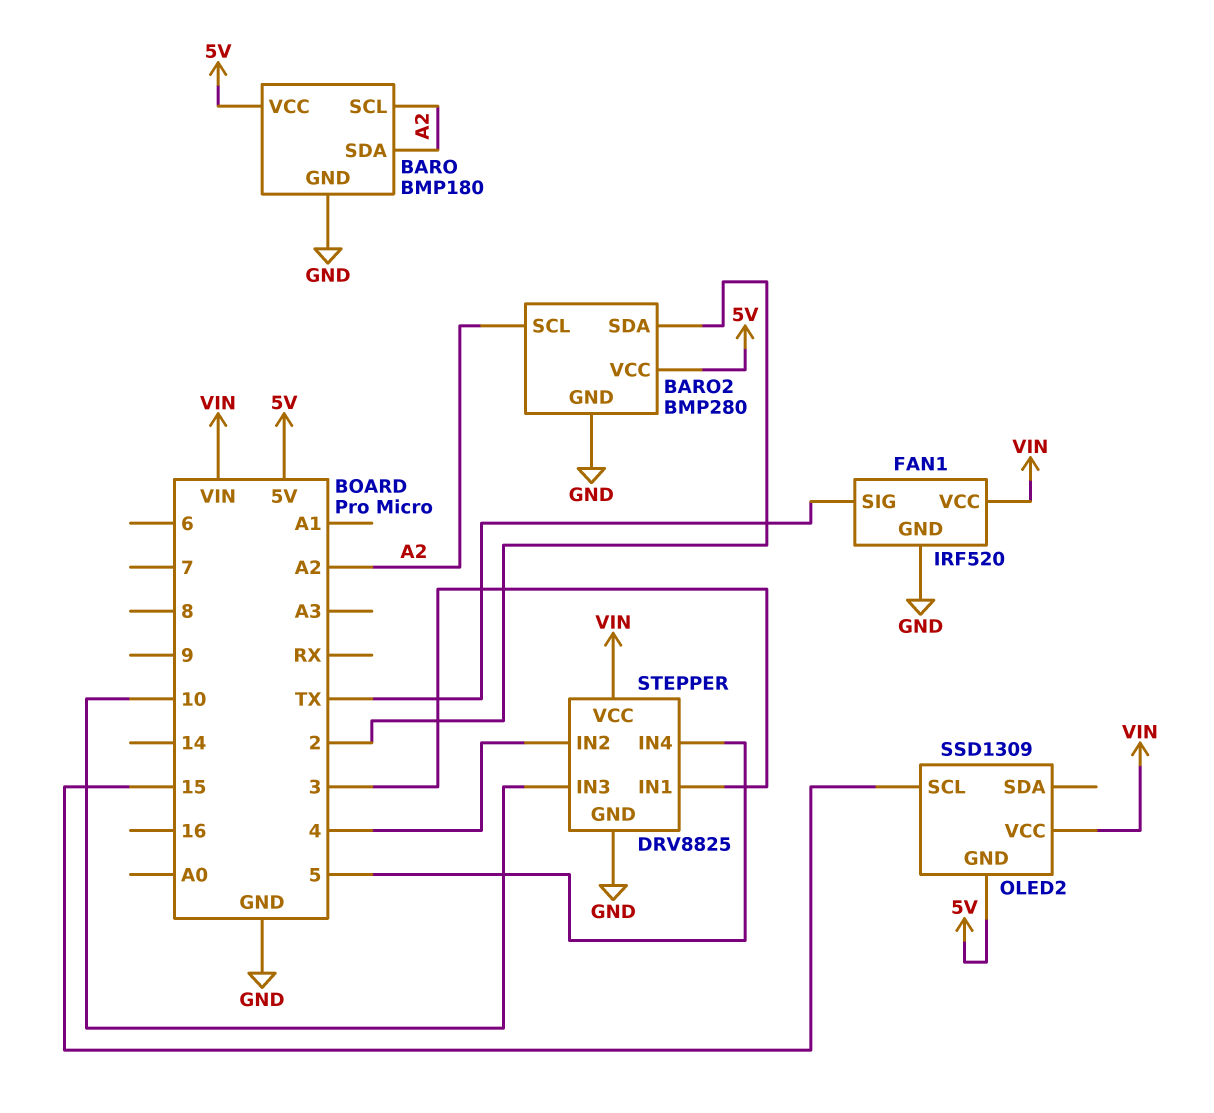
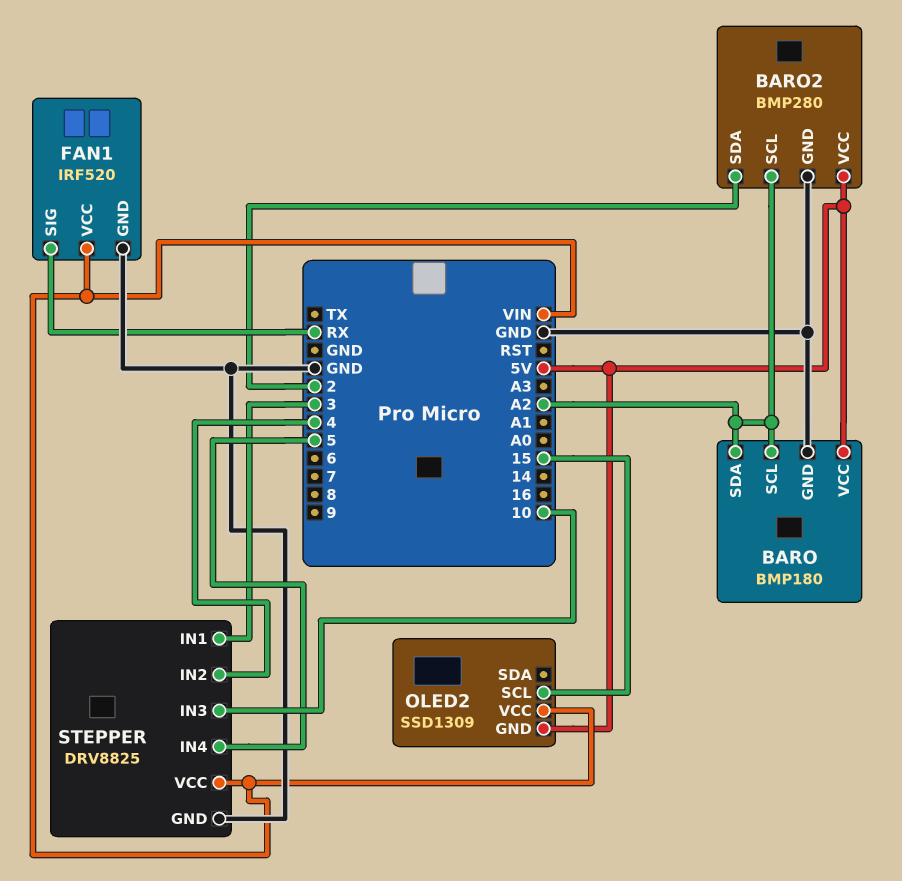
FAN1 pin SIG: TX -> RX

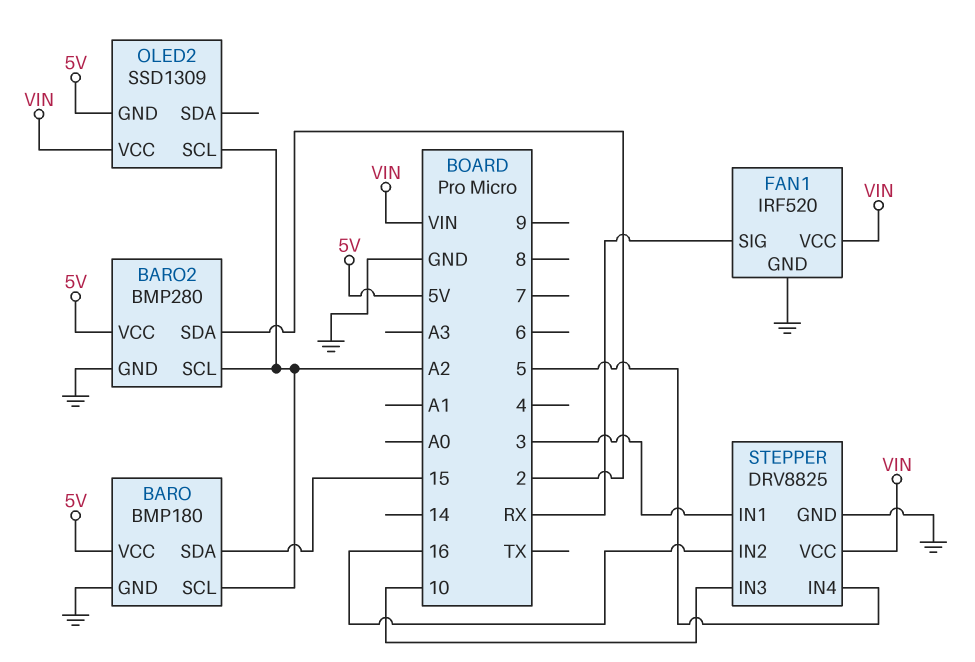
BARO pin SDA: A2 -> 15
OLED2 pin SCL: 15 -> A2
STEPPER pin IN2: 4 -> 16

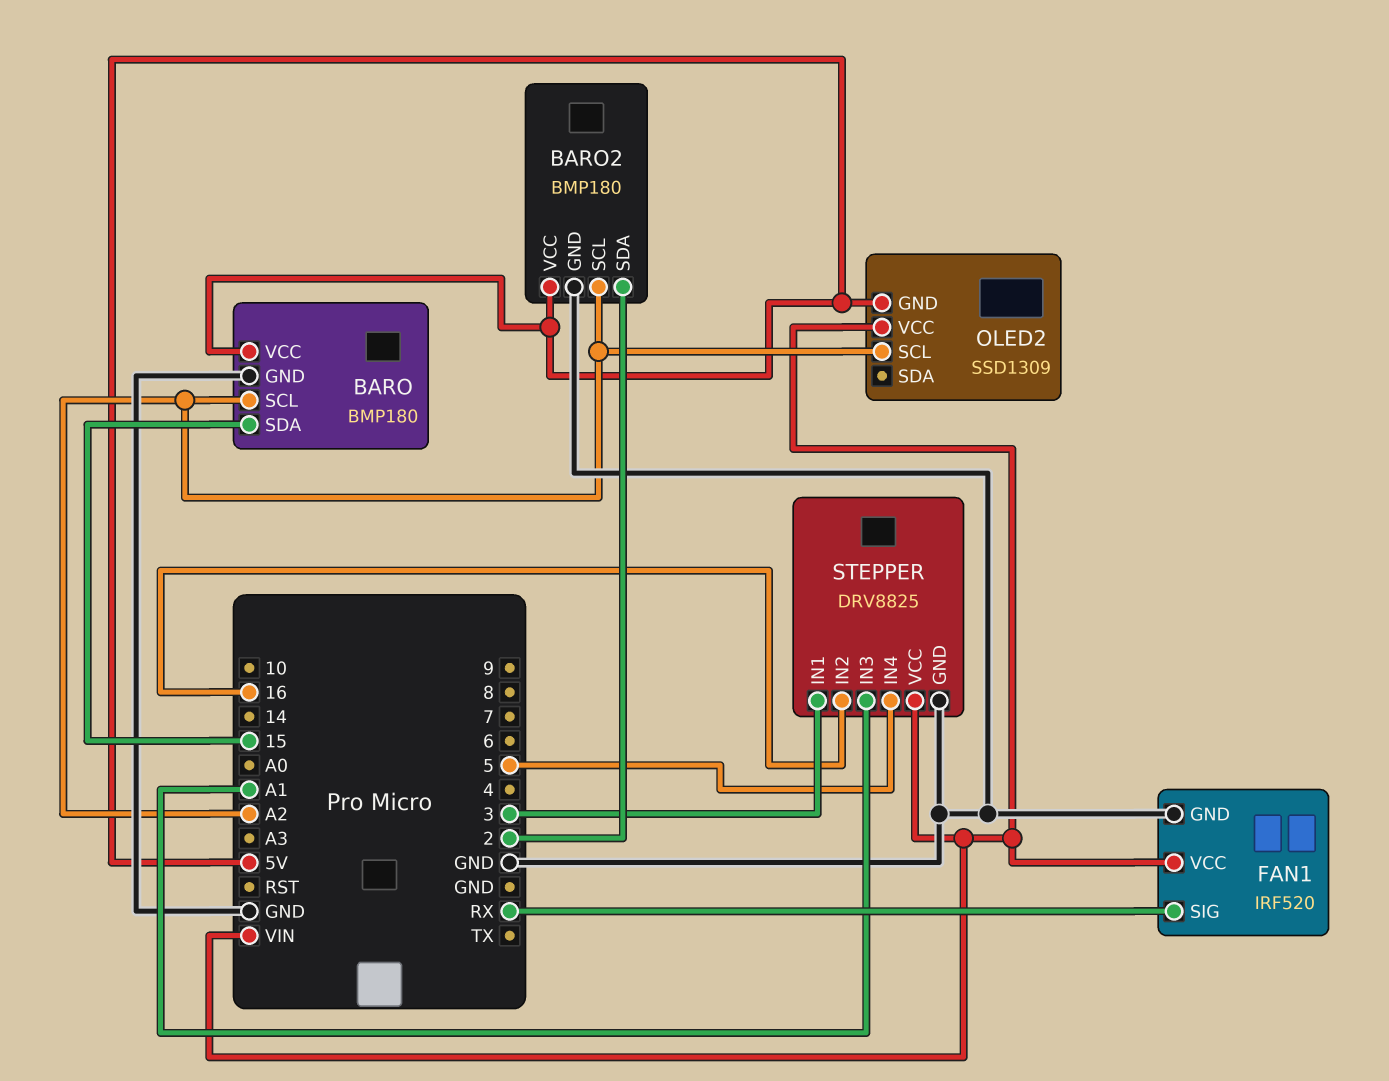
BARO2: BMP280 -> BMP180
STEPPER pin IN3: 10 -> A1

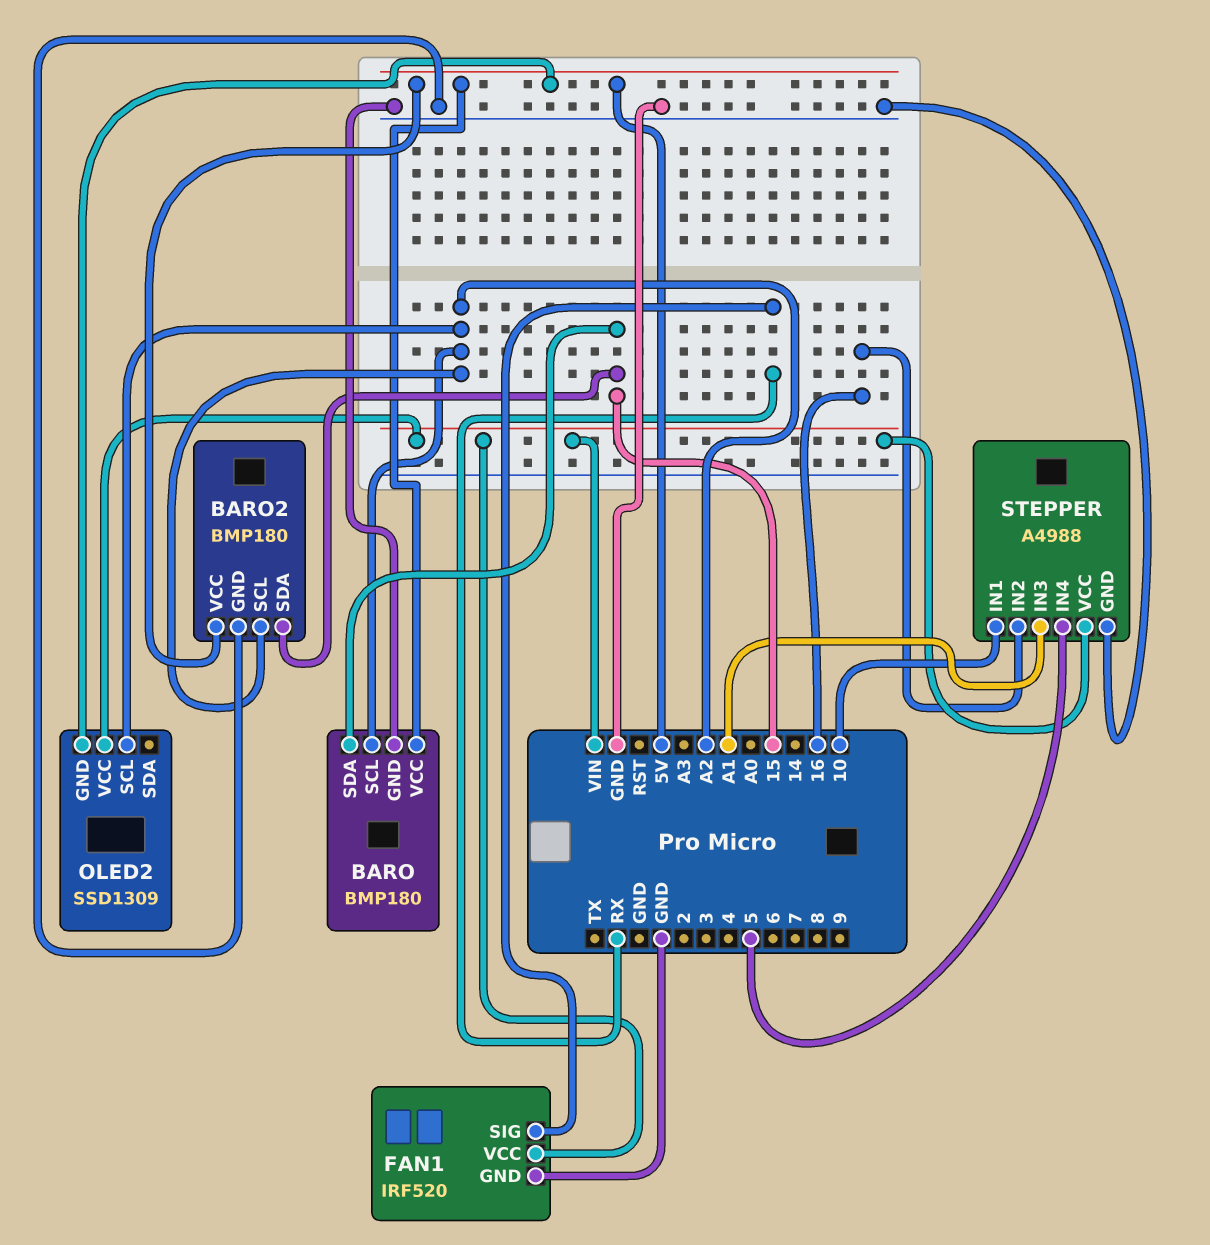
BARO2 pin SDA: 2 -> 15
STEPPER: DRV8825 -> A4988
STEPPER pin IN1: 3 -> 10

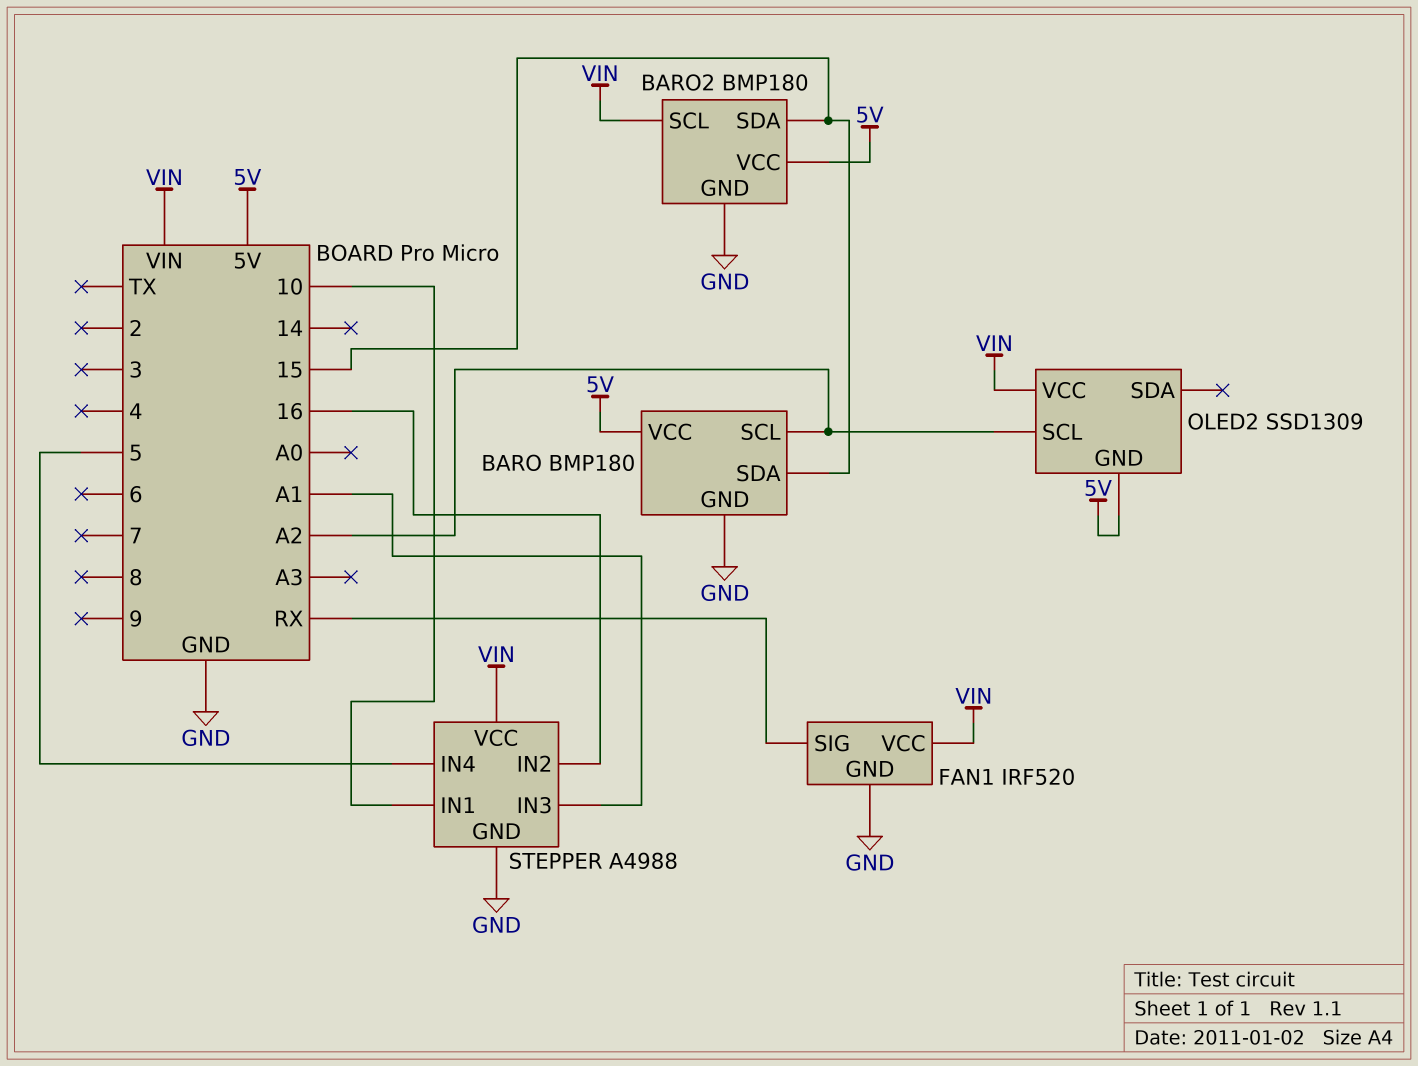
BARO2 pin SCL: A2 -> VIN

